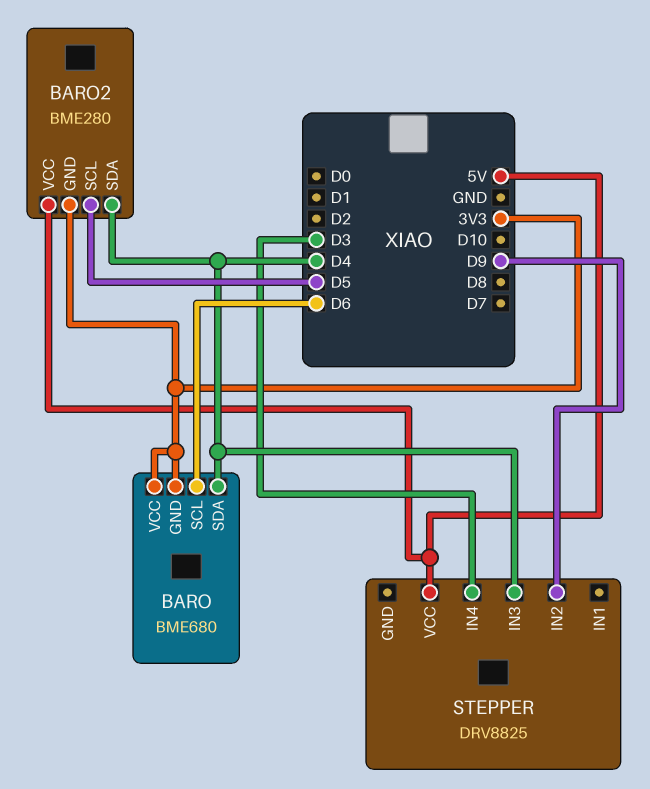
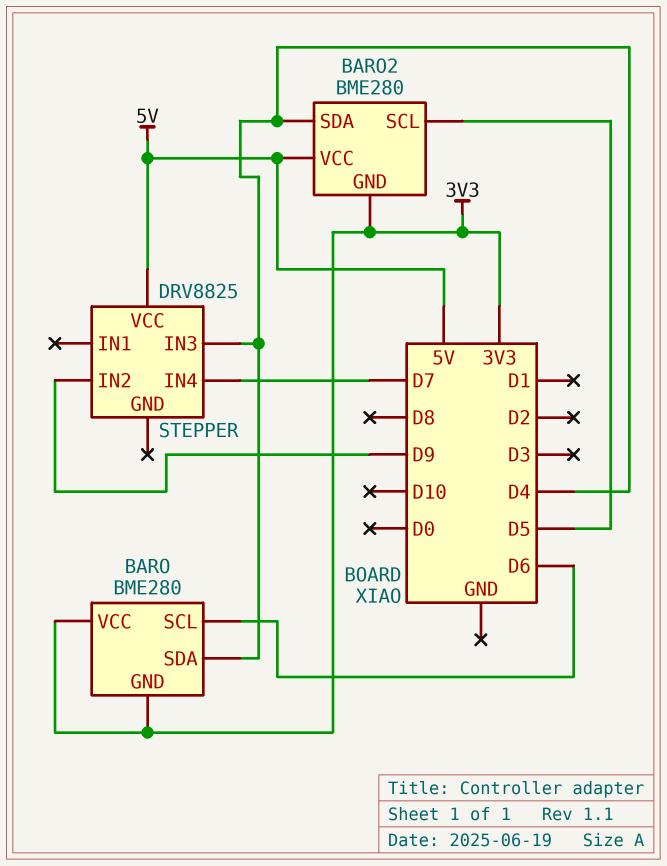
BARO: BME680 -> BME280
STEPPER pin IN4: D3 -> D7

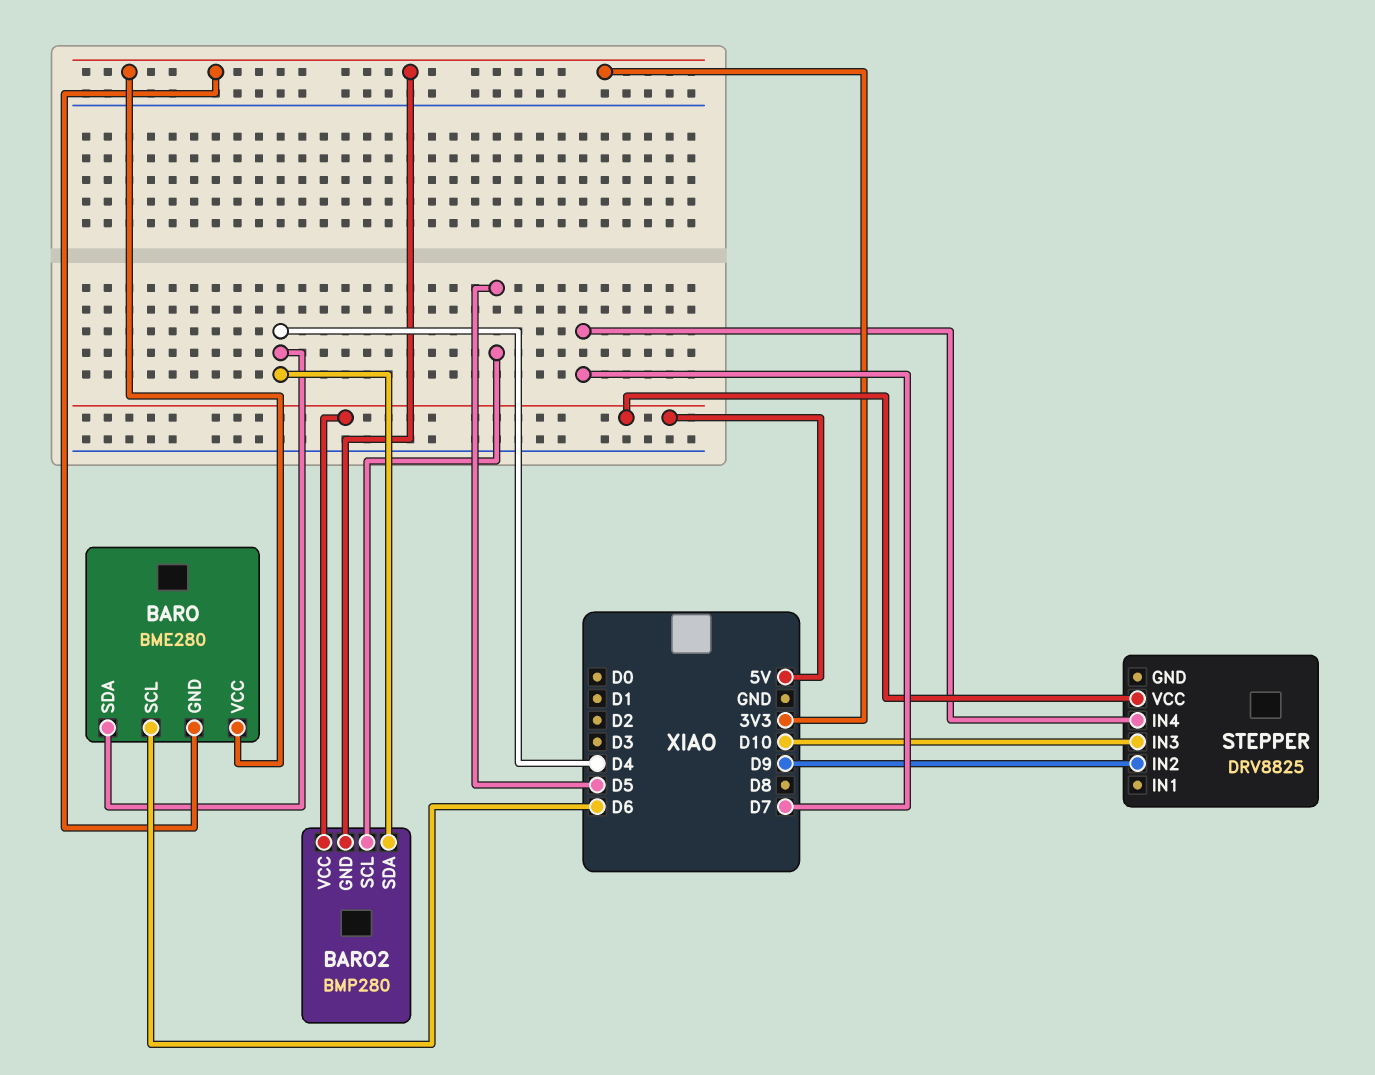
BARO2: BME280 -> BMP280
STEPPER pin IN3: D4 -> D10

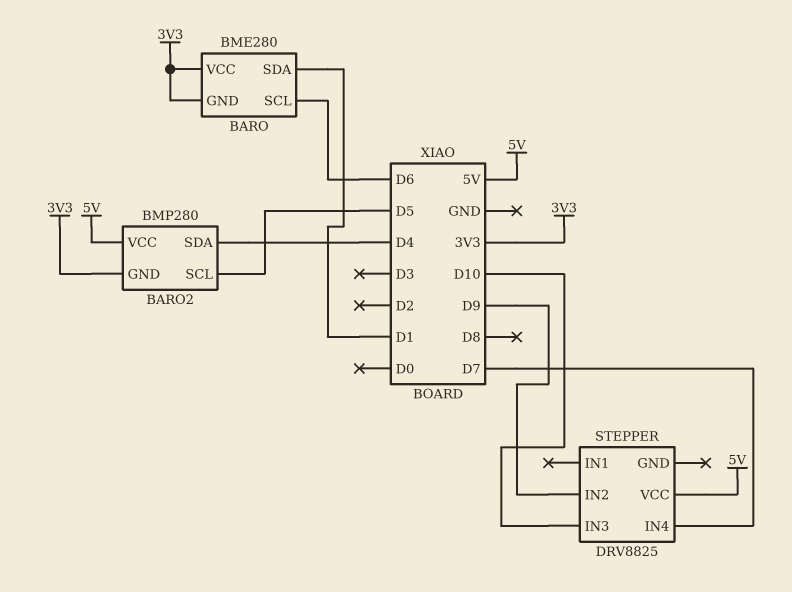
BARO pin SDA: D4 -> D1

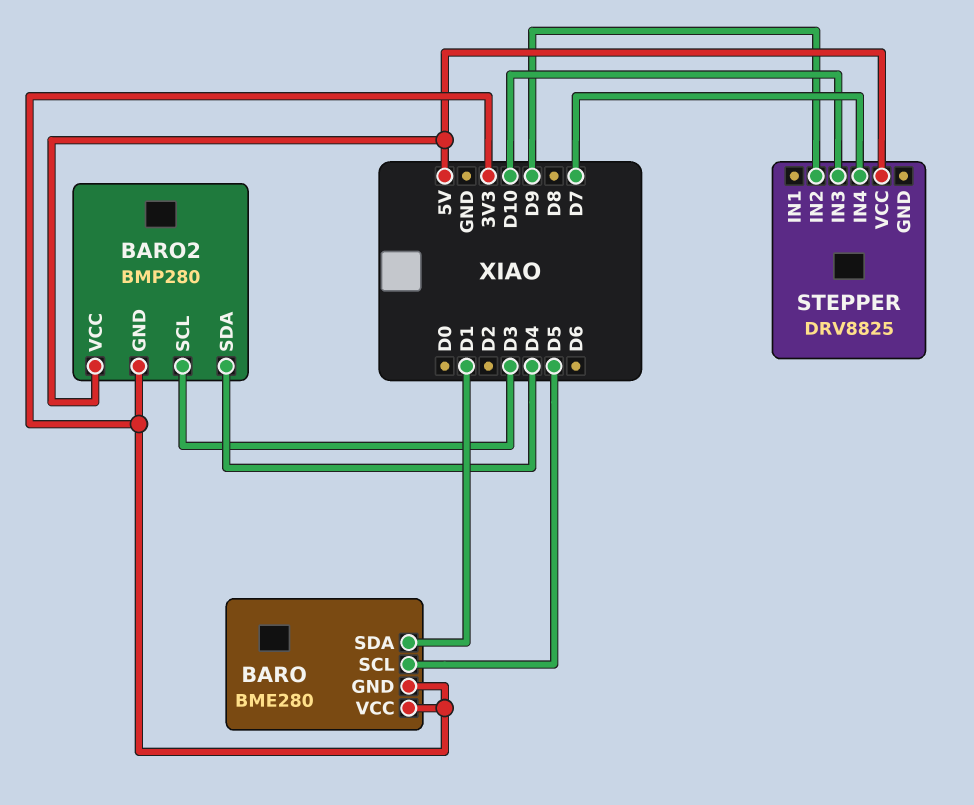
BARO pin SCL: D6 -> D5
BARO2 pin SCL: D5 -> D3

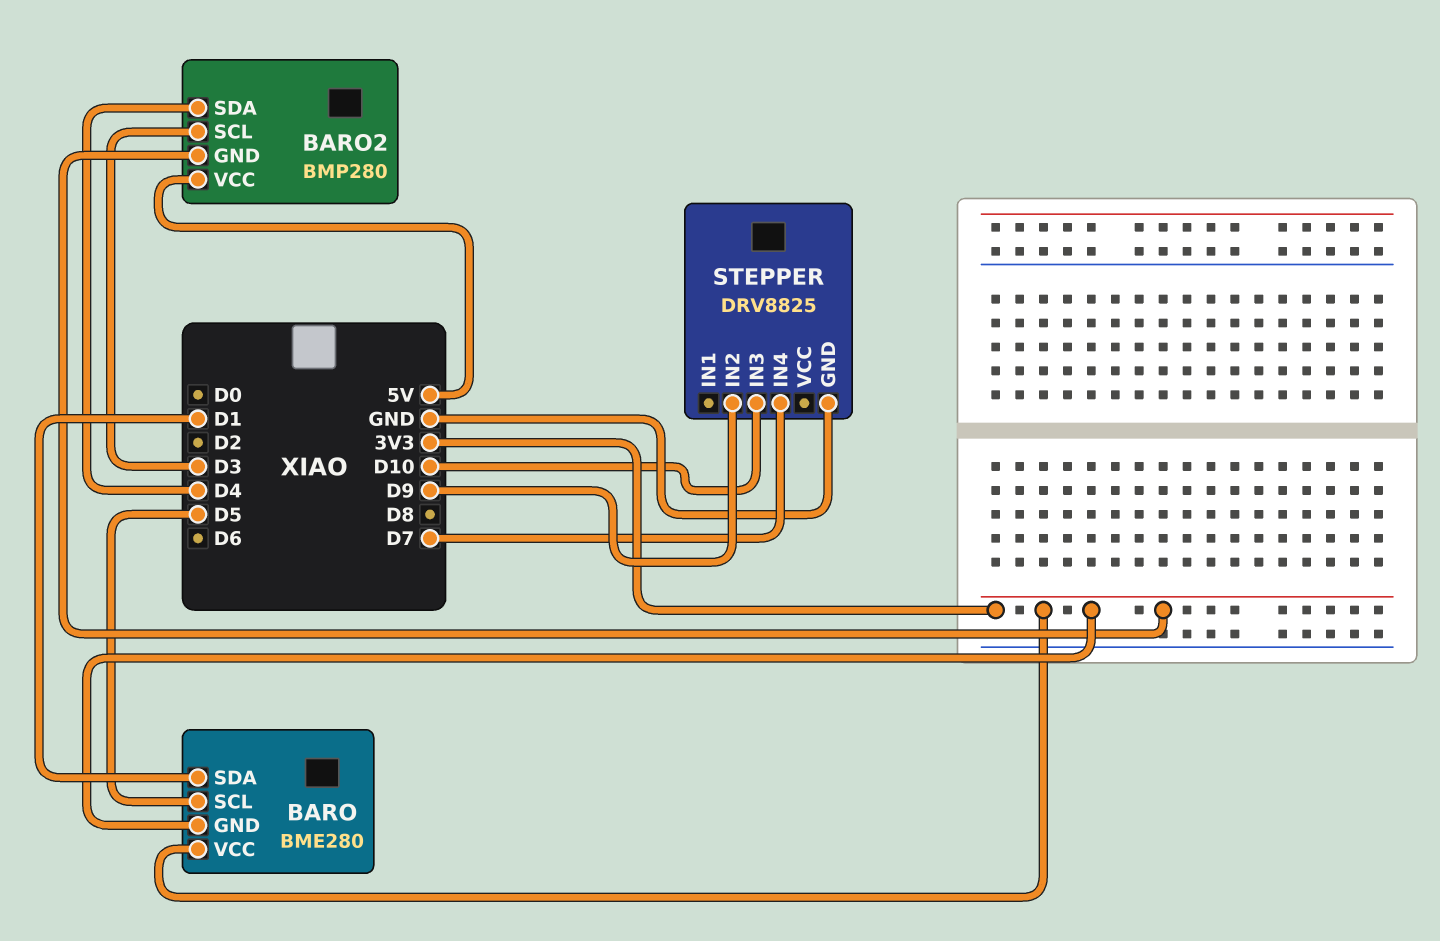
STEPPER pin GND: none -> GND
STEPPER pin VCC: 5V -> none

